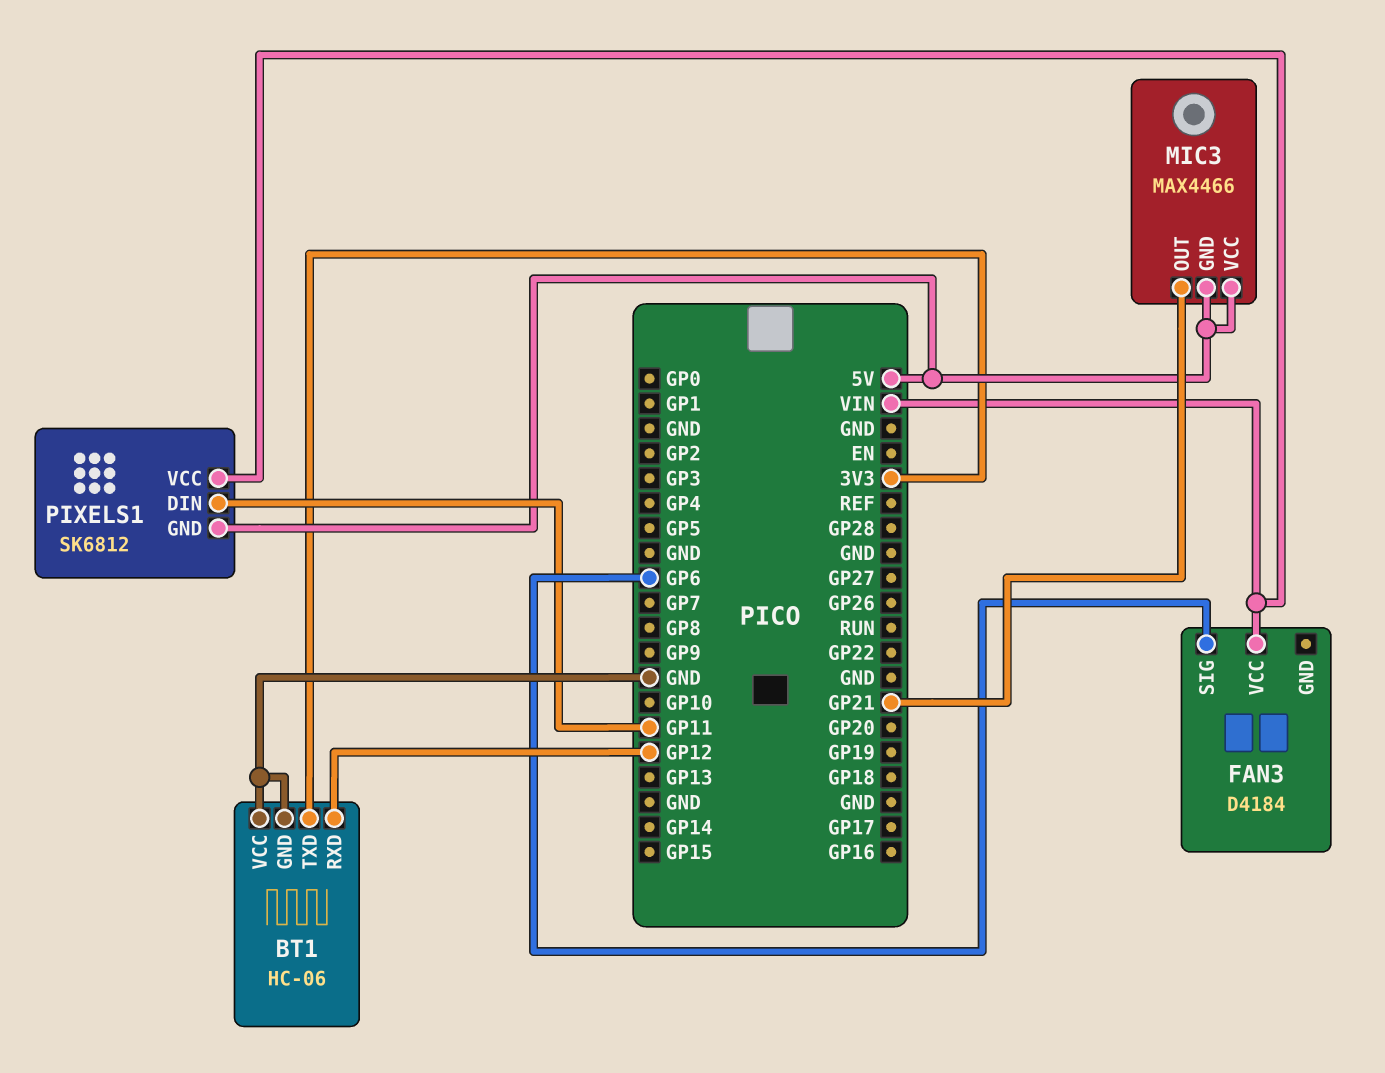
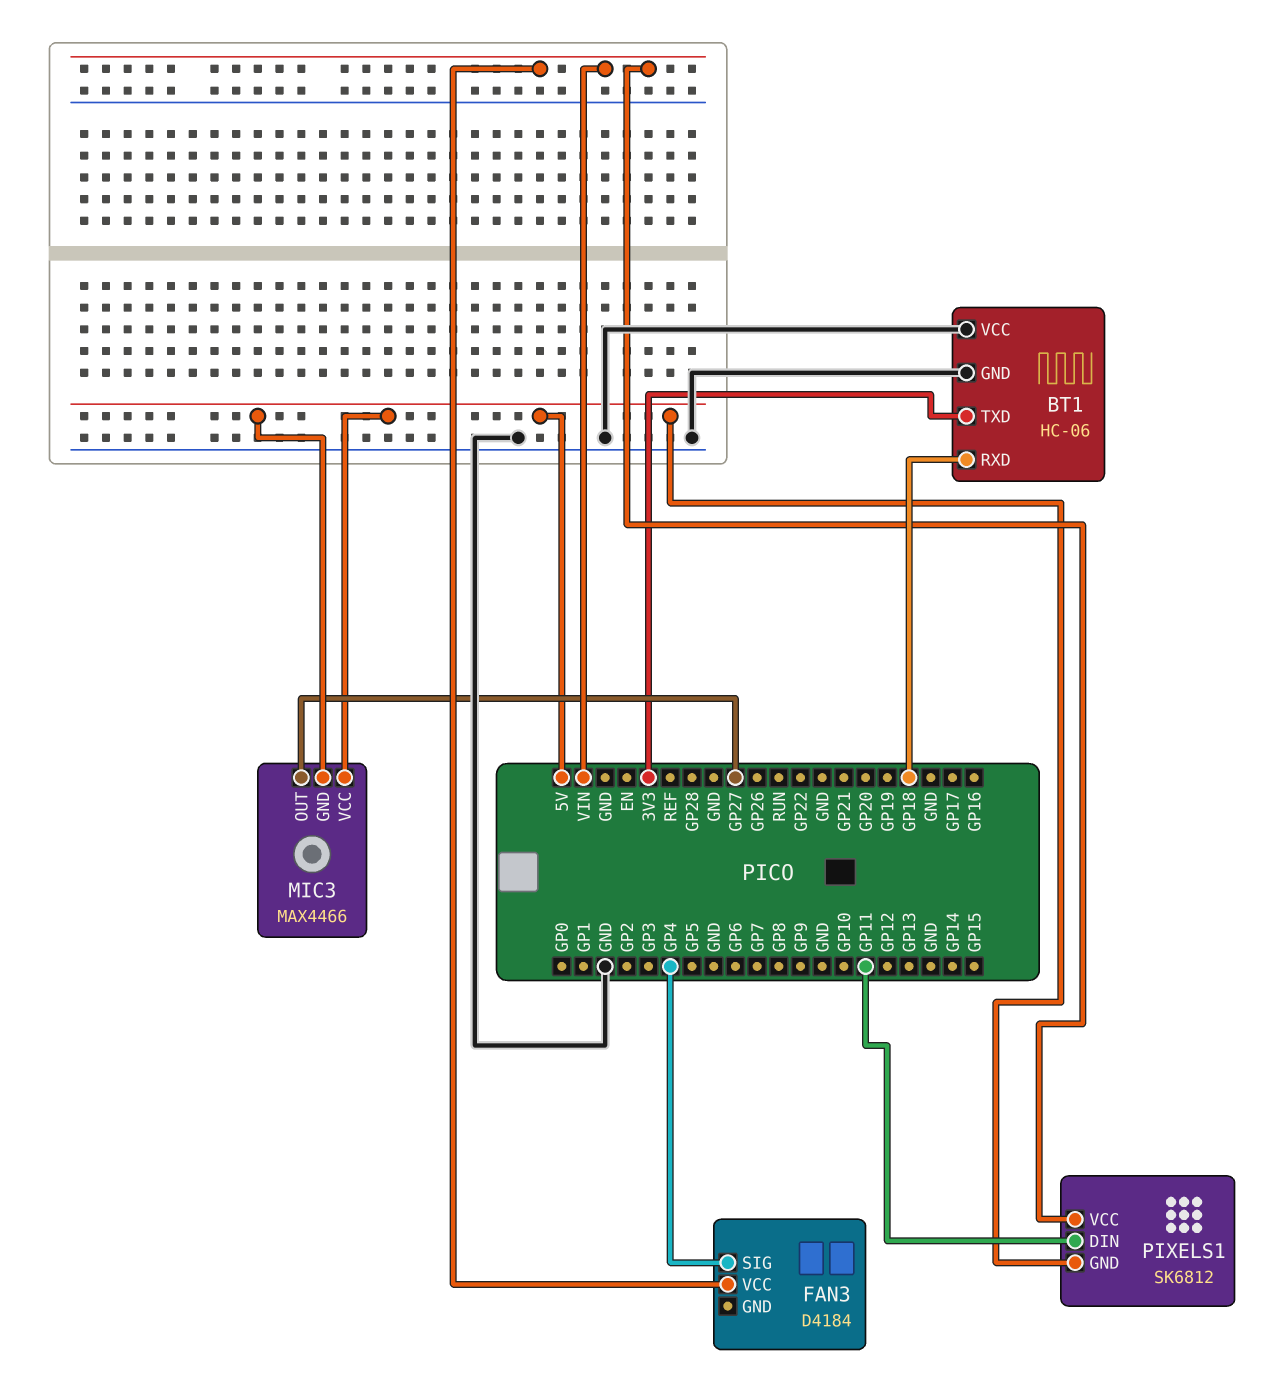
BT1 pin RXD: GP12 -> GP18
FAN3 pin SIG: GP6 -> GP4
MIC3 pin OUT: GP21 -> GP27

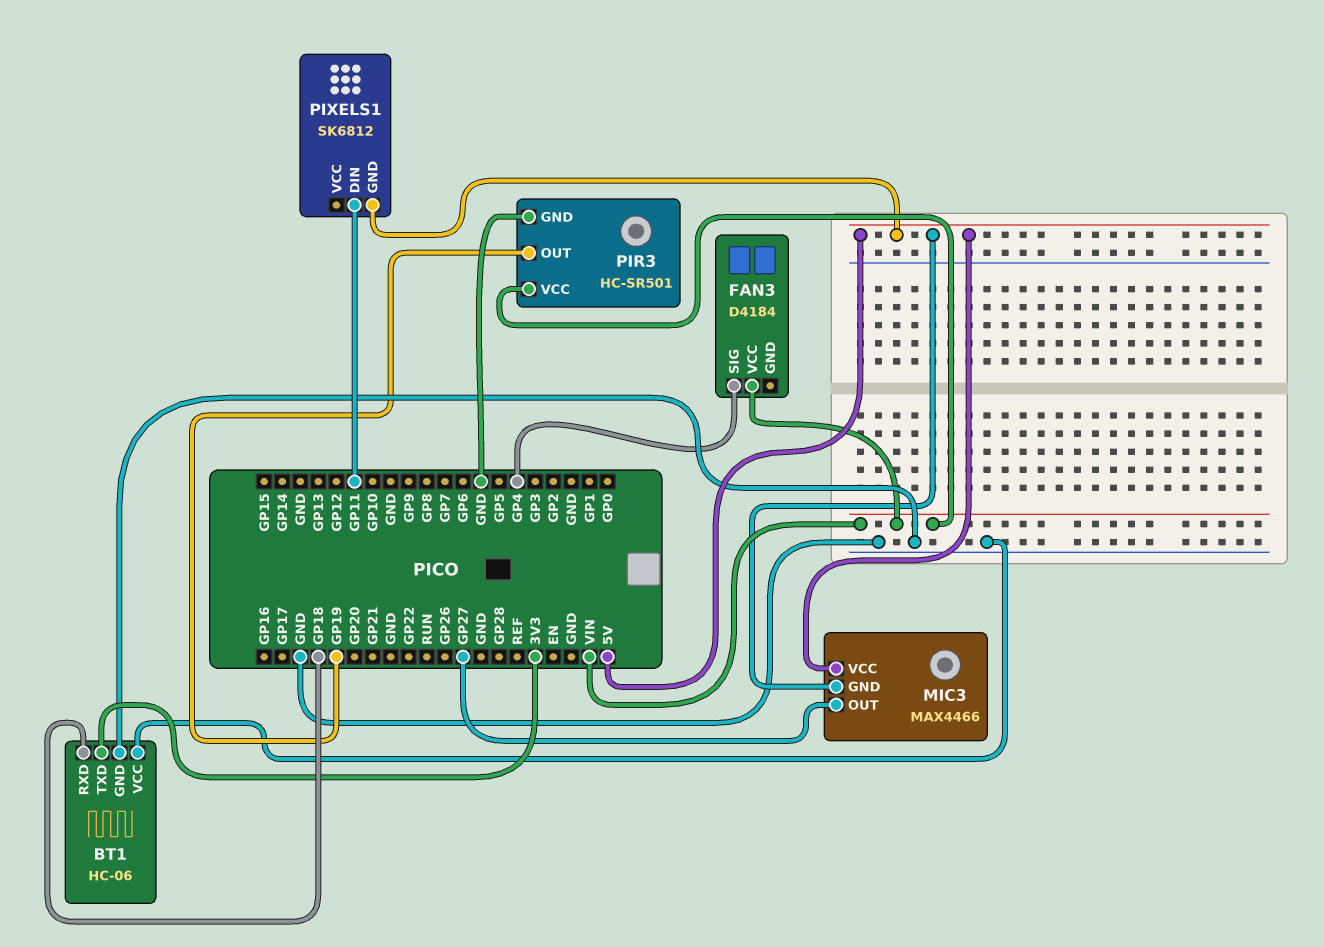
PIR3: none -> HC-SR501
PIR3 pin GND: none -> GND
PIR3 pin OUT: none -> GP19
PIR3 pin VCC: none -> VIN
PIXELS1 pin VCC: VIN -> none

